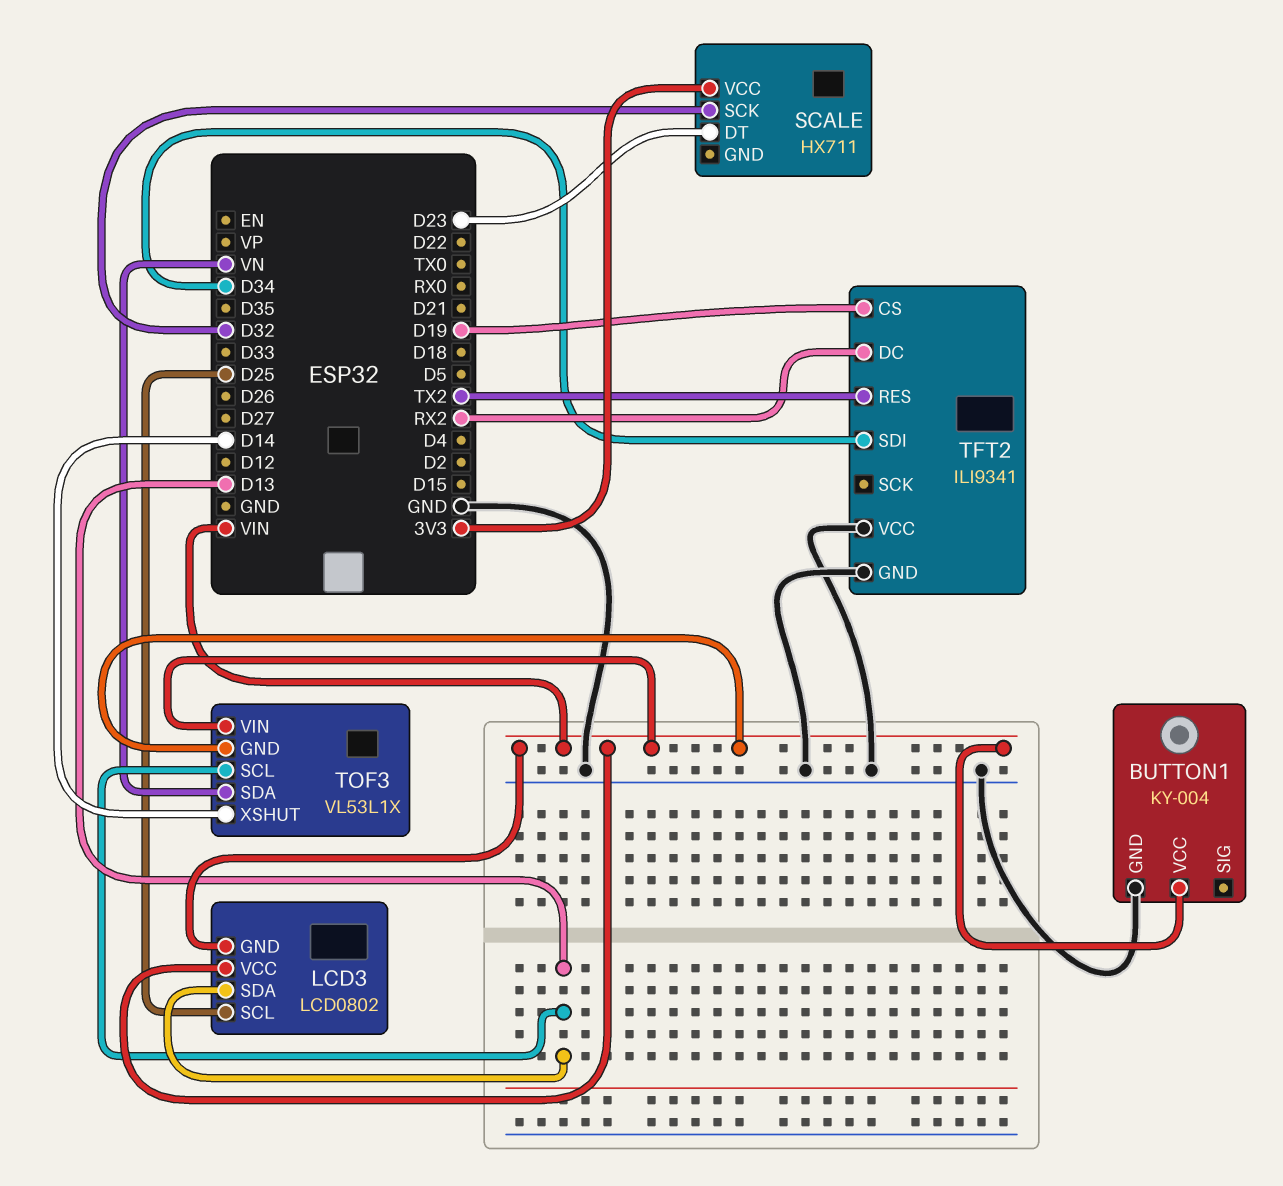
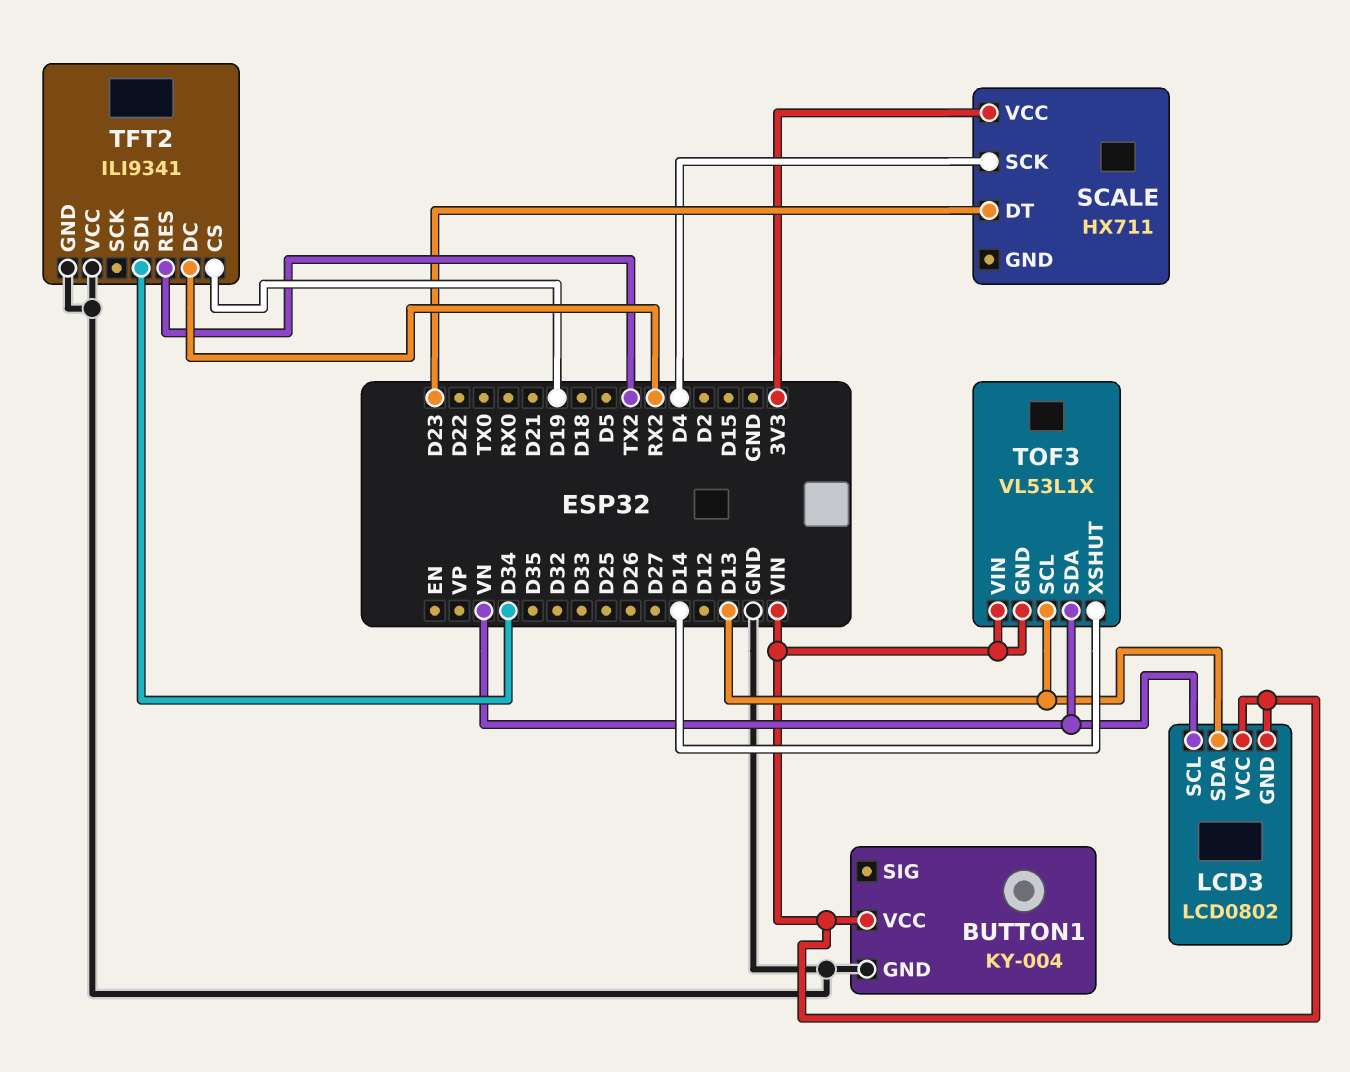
LCD3 pin SCL: D25 -> VN
SCALE pin SCK: D32 -> D4

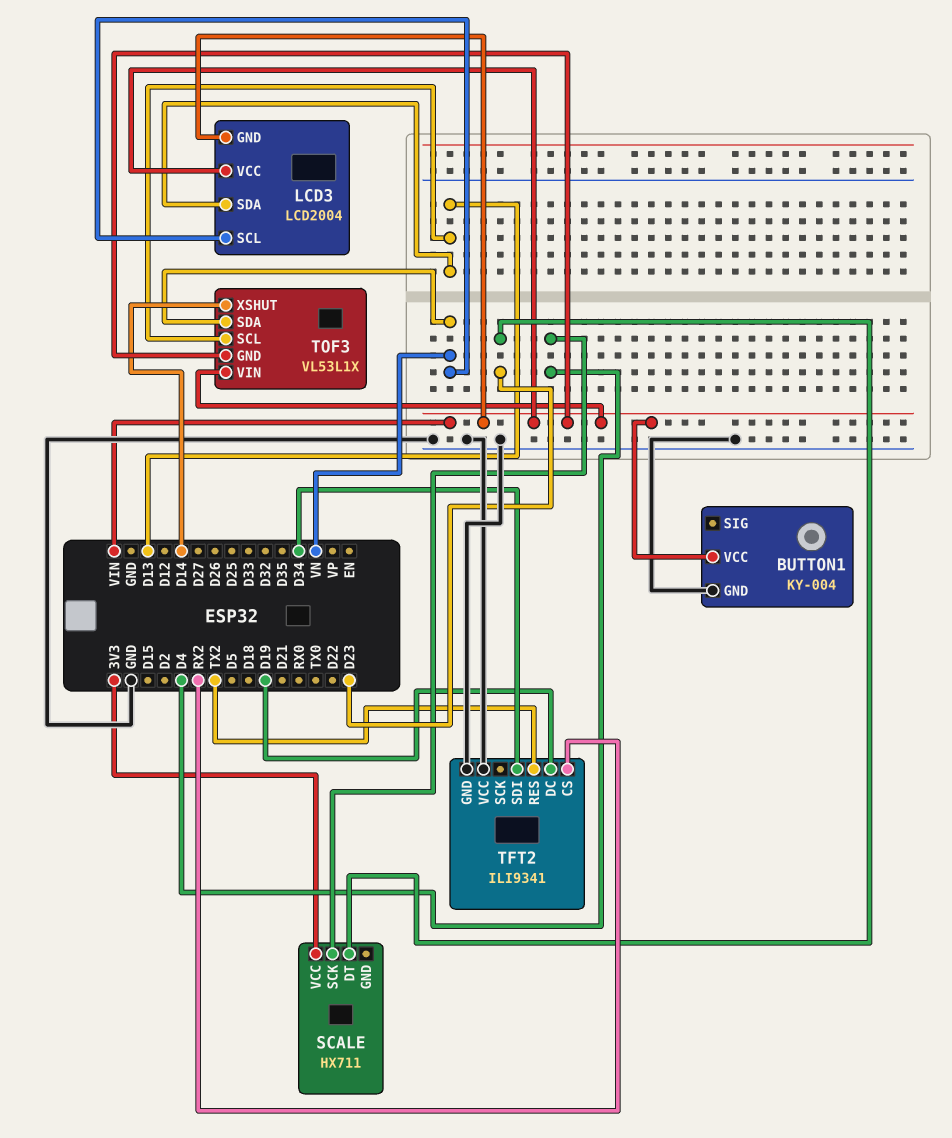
LCD3: LCD0802 -> LCD2004
TFT2 pin CS: D19 -> RX2
TFT2 pin DC: RX2 -> D19

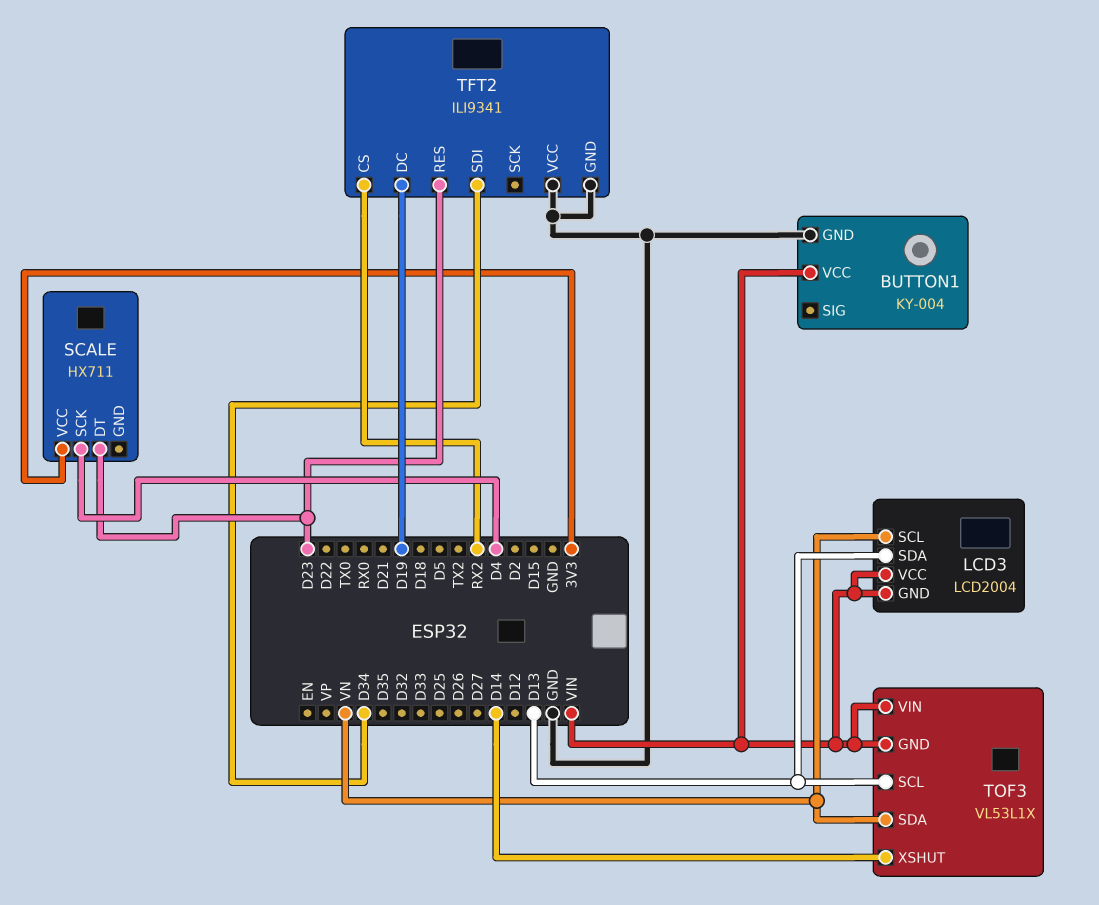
TFT2 pin RES: TX2 -> D23

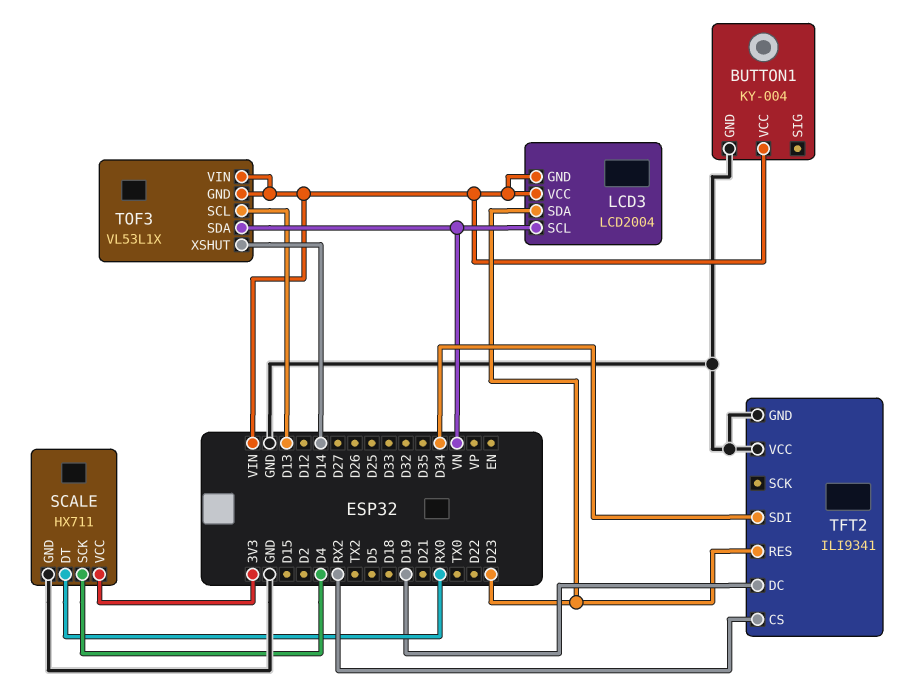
LCD3 pin SDA: D13 -> D23
SCALE pin DT: D23 -> RX0
SCALE pin GND: none -> GND

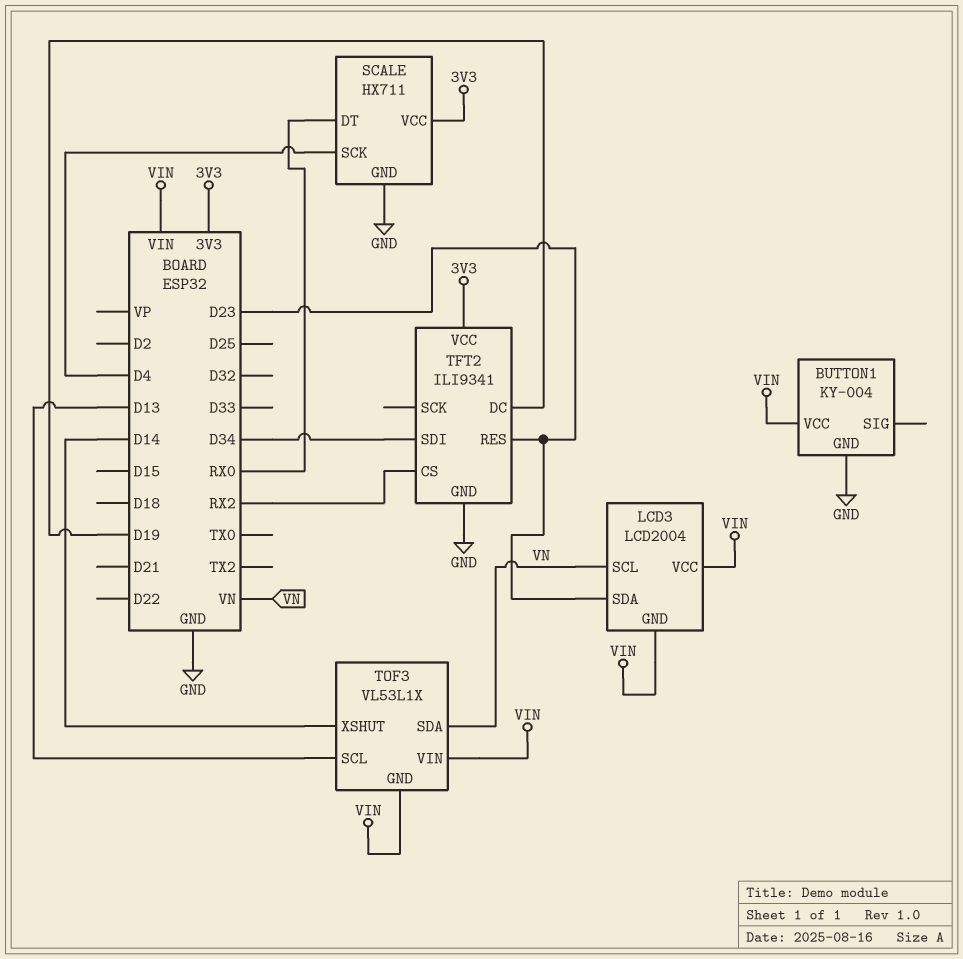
TFT2 pin VCC: GND -> 3V3

